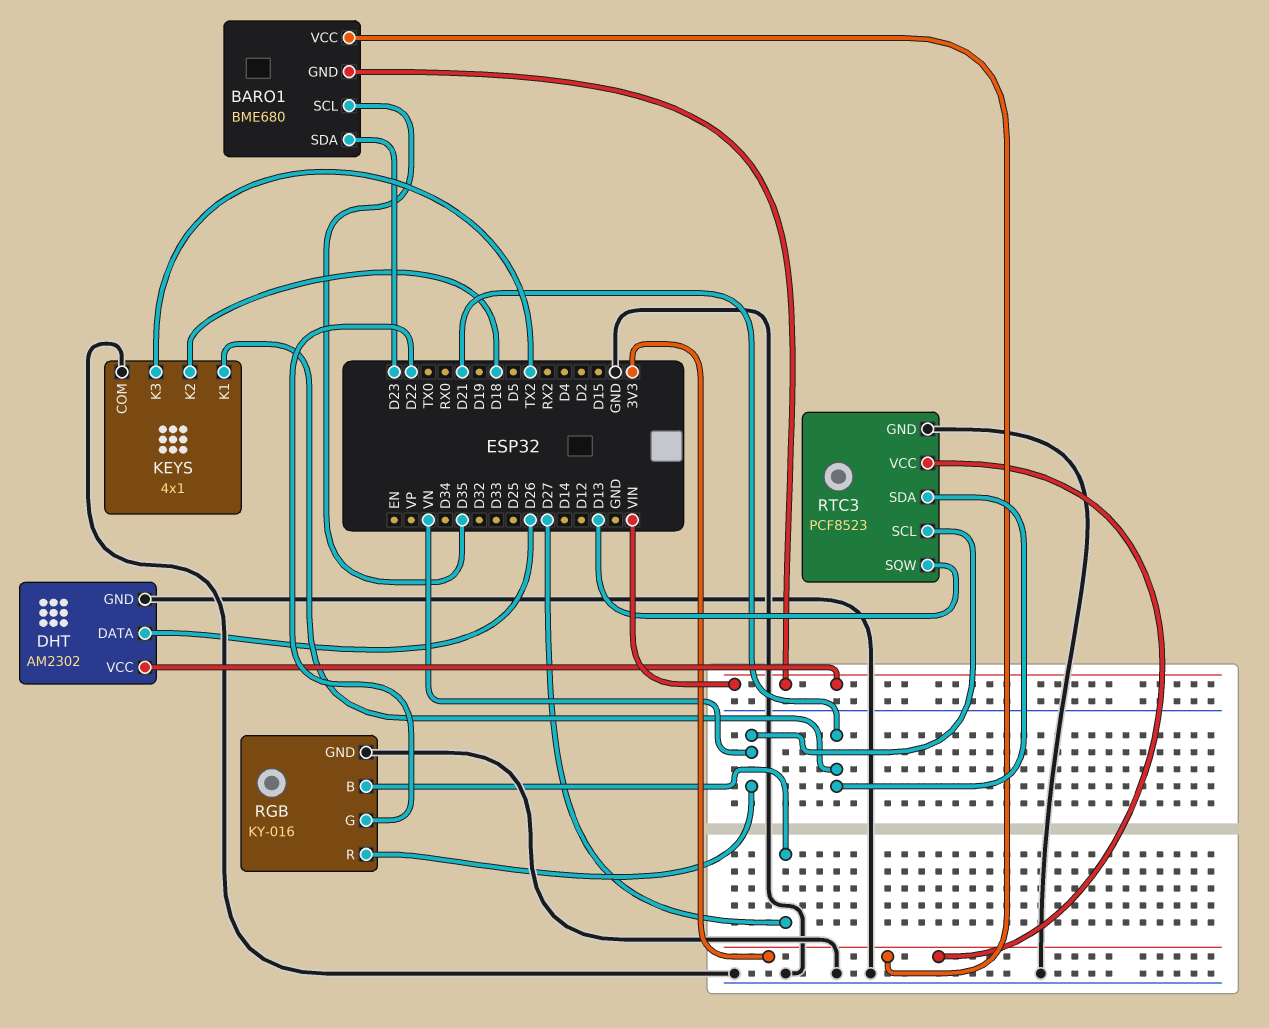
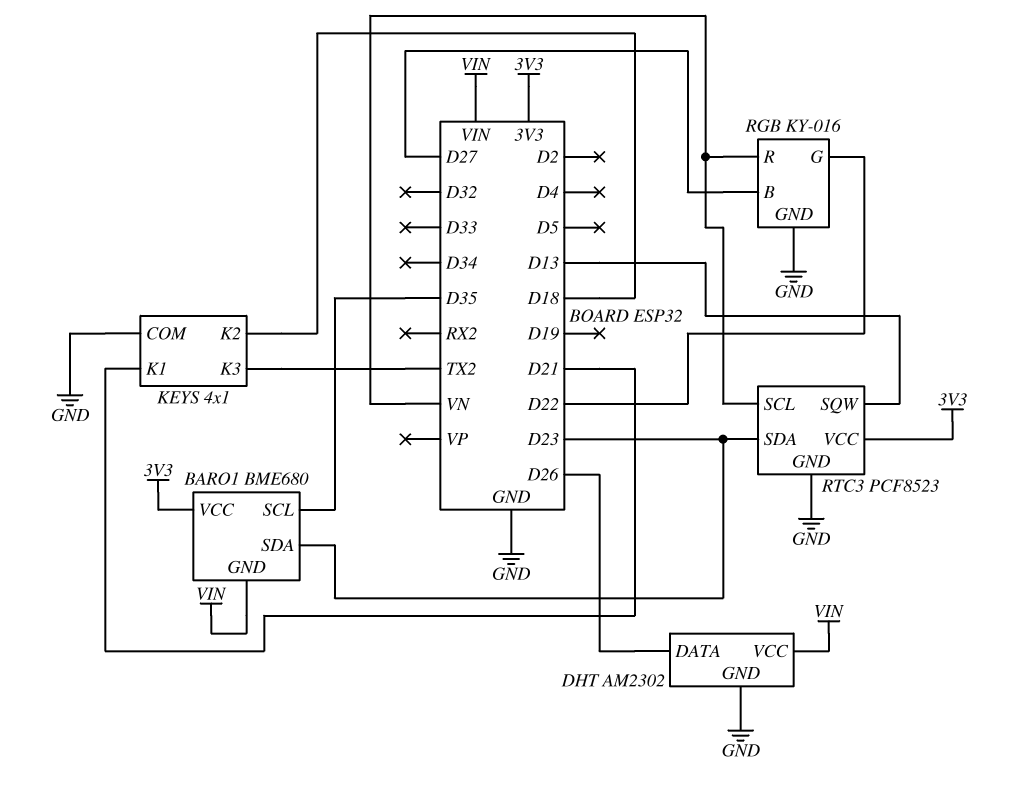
RTC3 pin SDA: D21 -> D23

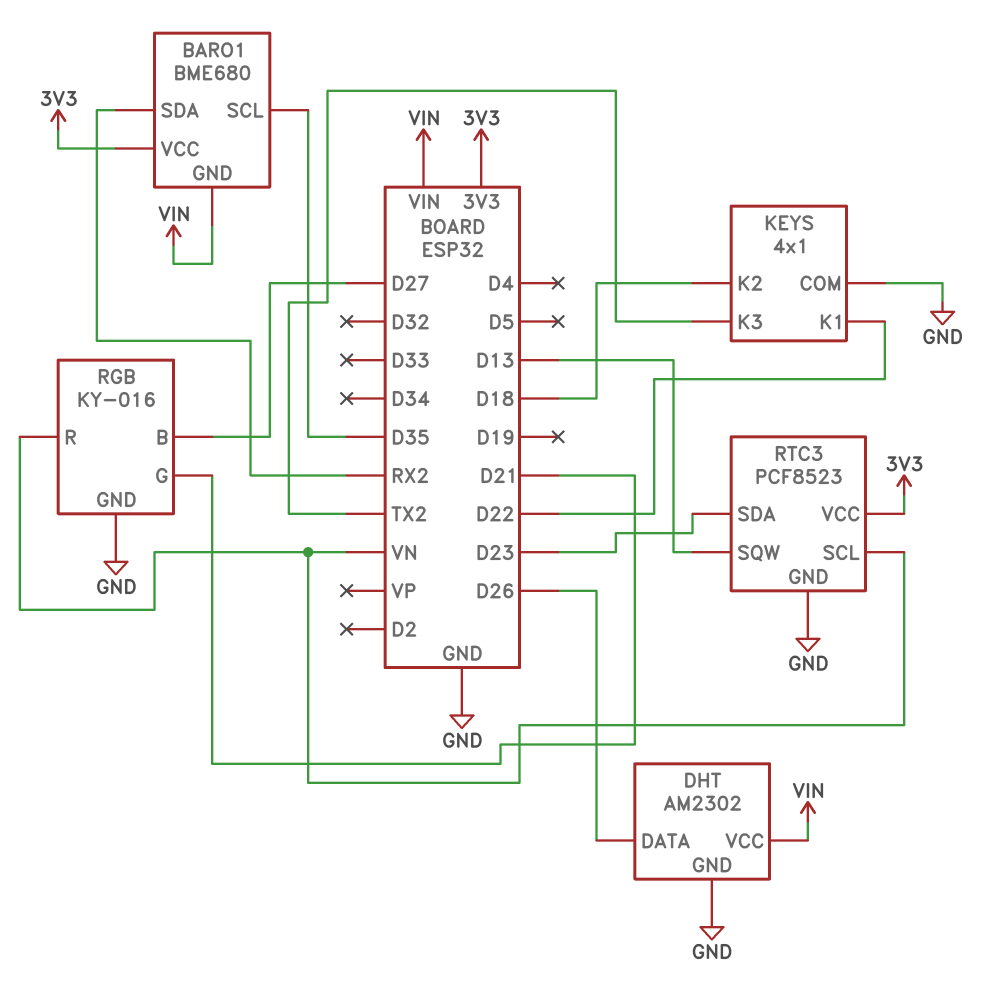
BARO1 pin SDA: D23 -> RX2
KEYS pin K1: D21 -> D22
RGB pin G: D22 -> D21

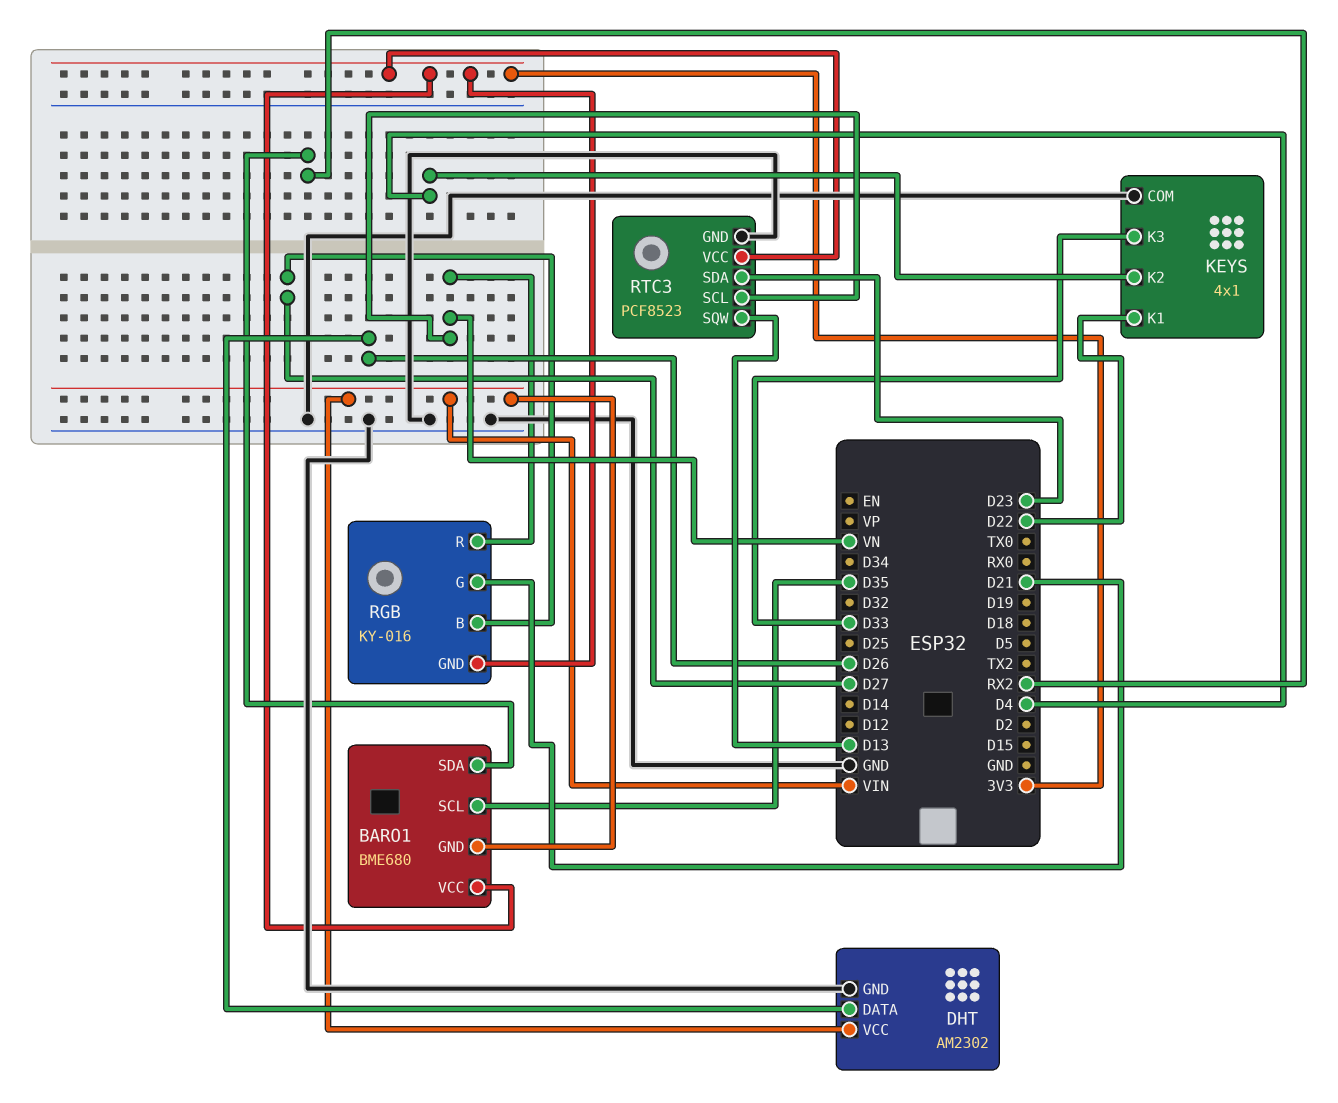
KEYS pin K2: D18 -> D4
KEYS pin K3: TX2 -> D33
RGB pin GND: GND -> 3V3

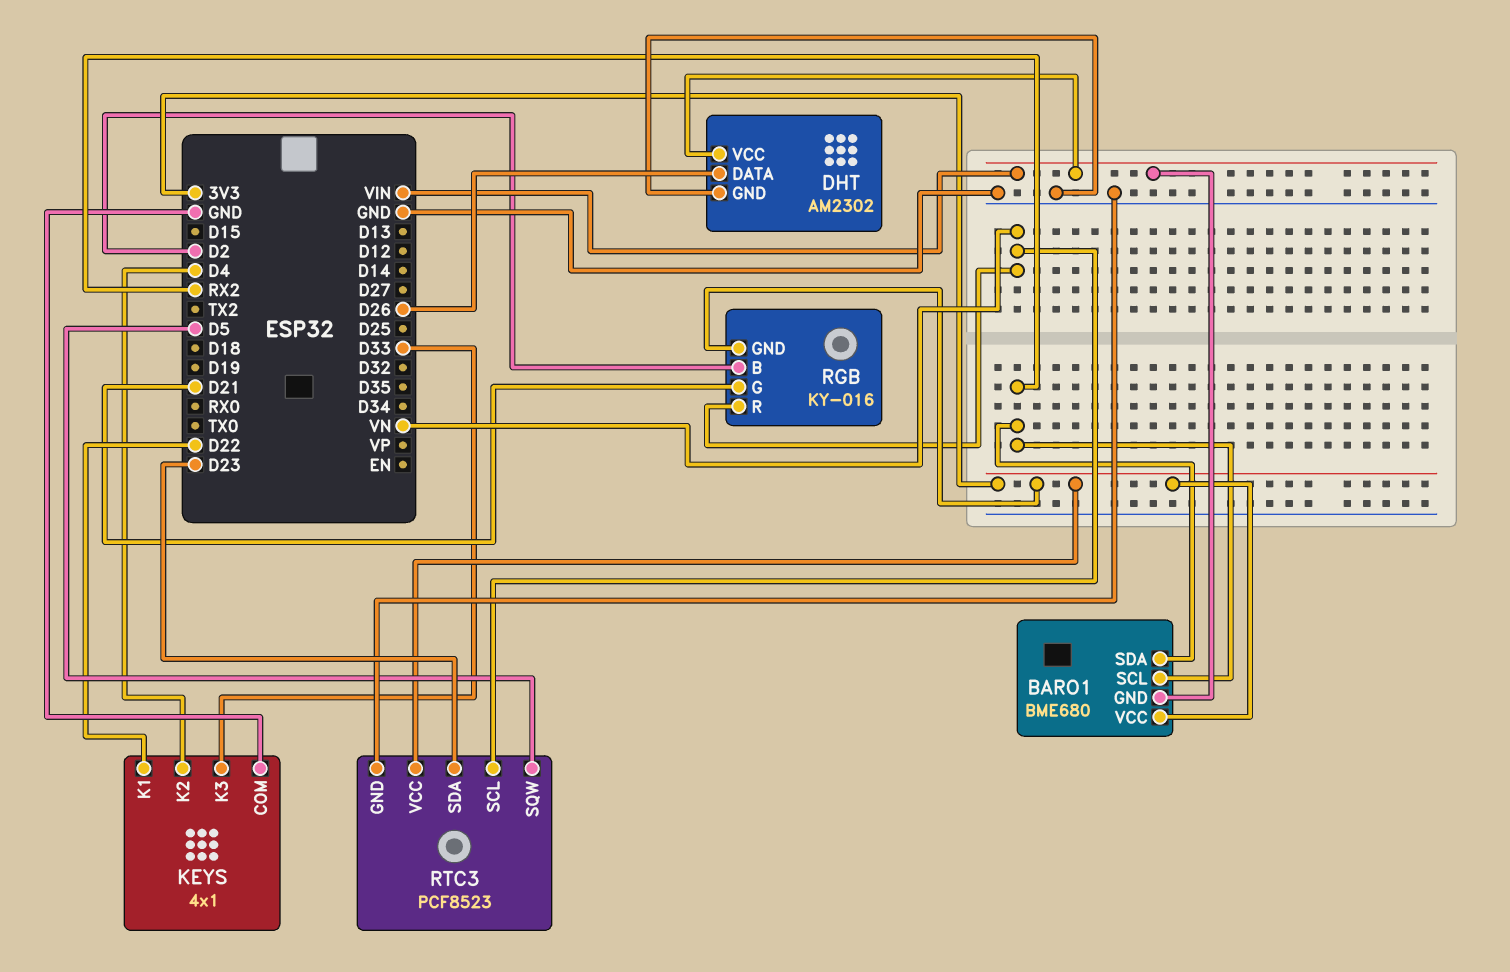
BARO1 pin SCL: D35 -> RX2
RGB pin B: D27 -> D2
RTC3 pin SQW: D13 -> D5

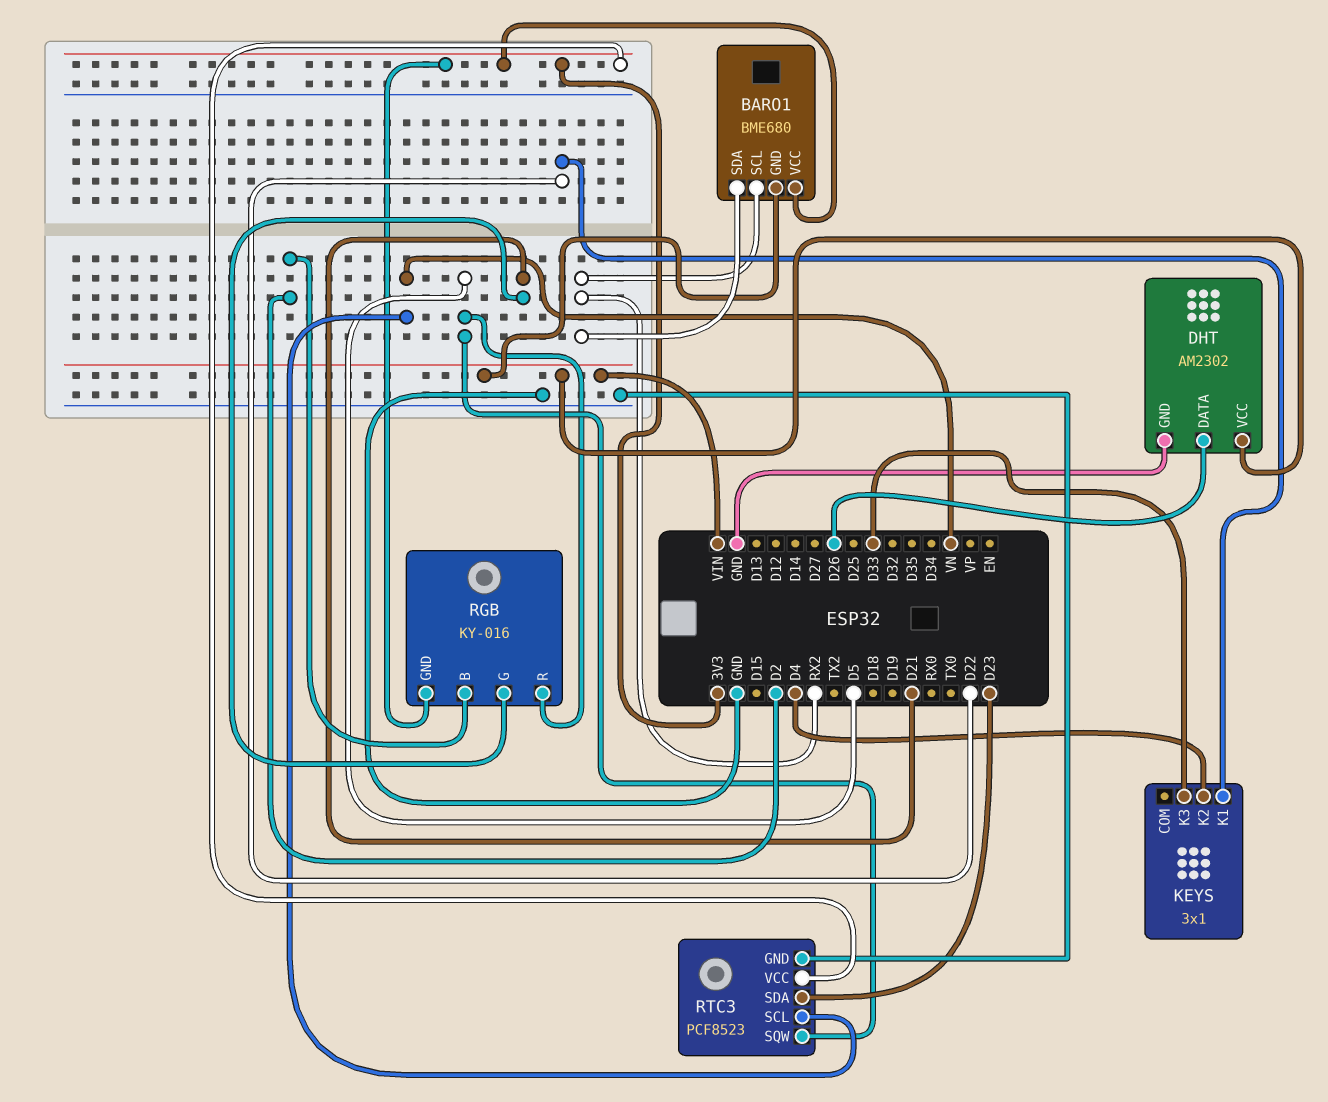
KEYS: 4x1 -> 3x1
KEYS pin COM: GND -> none
RGB pin R: VN -> D5

